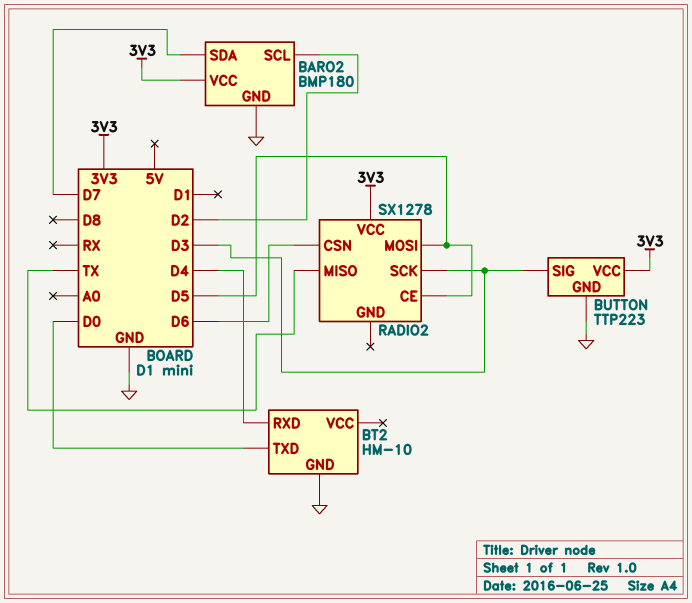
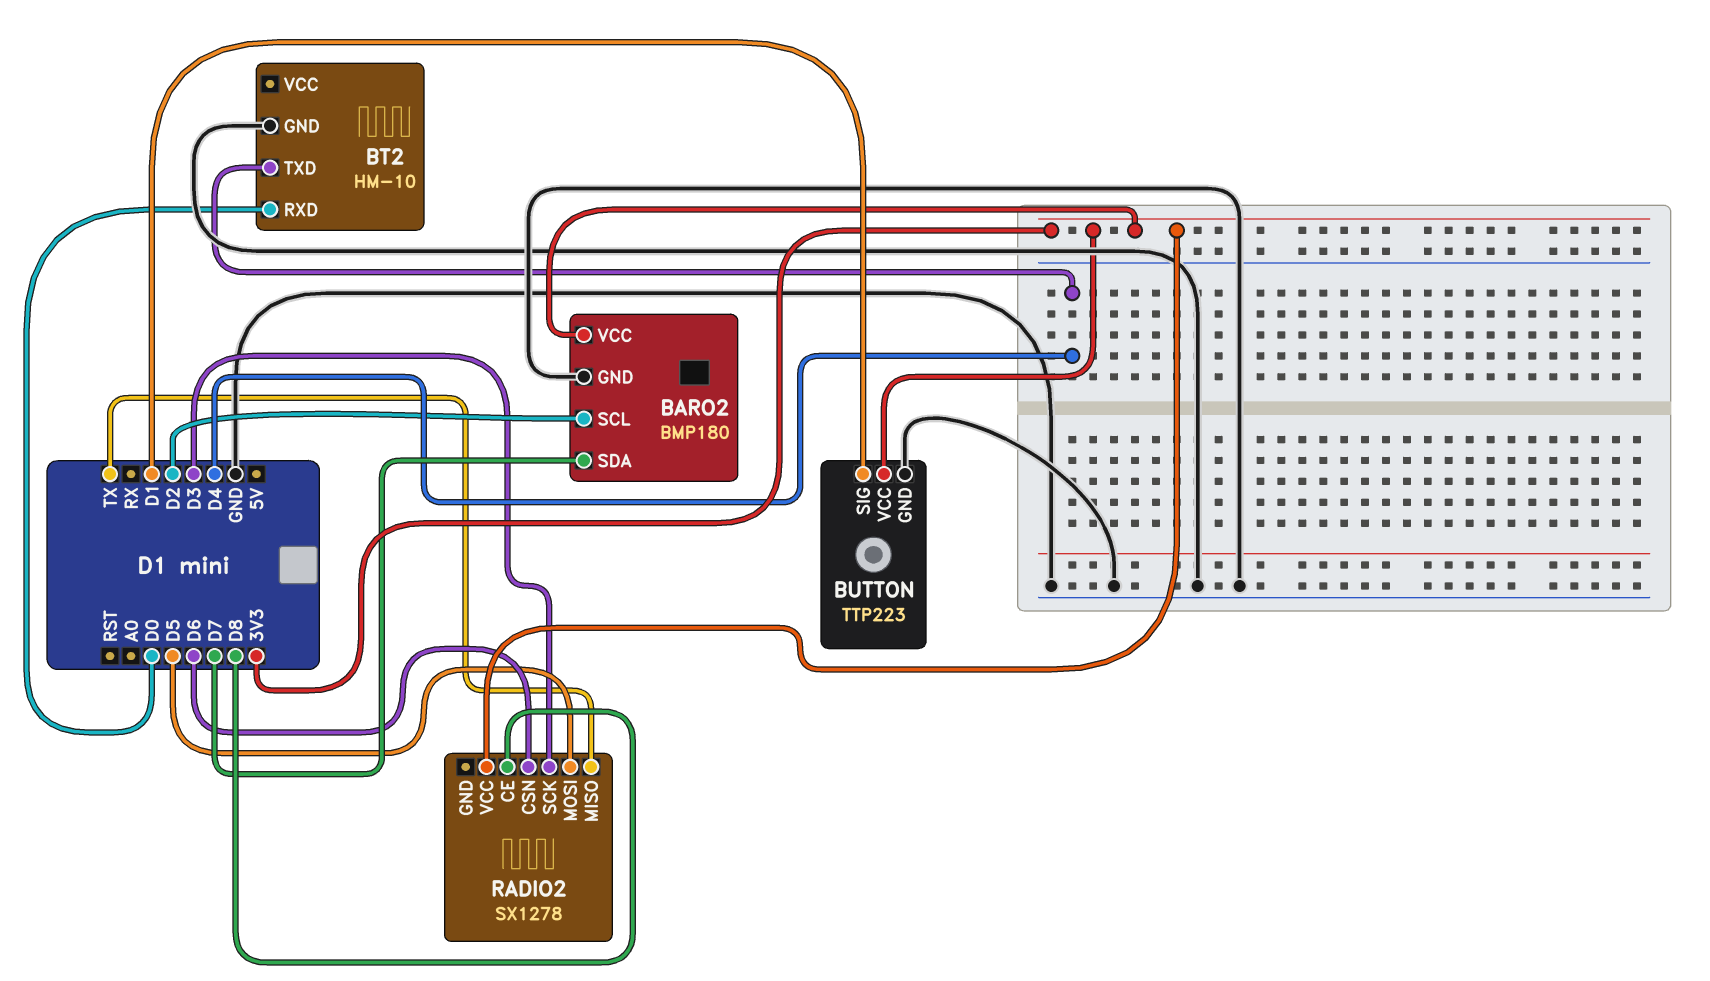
BT2 pin RXD: D4 -> D0
BT2 pin TXD: D0 -> D4
BUTTON pin SIG: D3 -> D1
RADIO2 pin CE: D5 -> D8

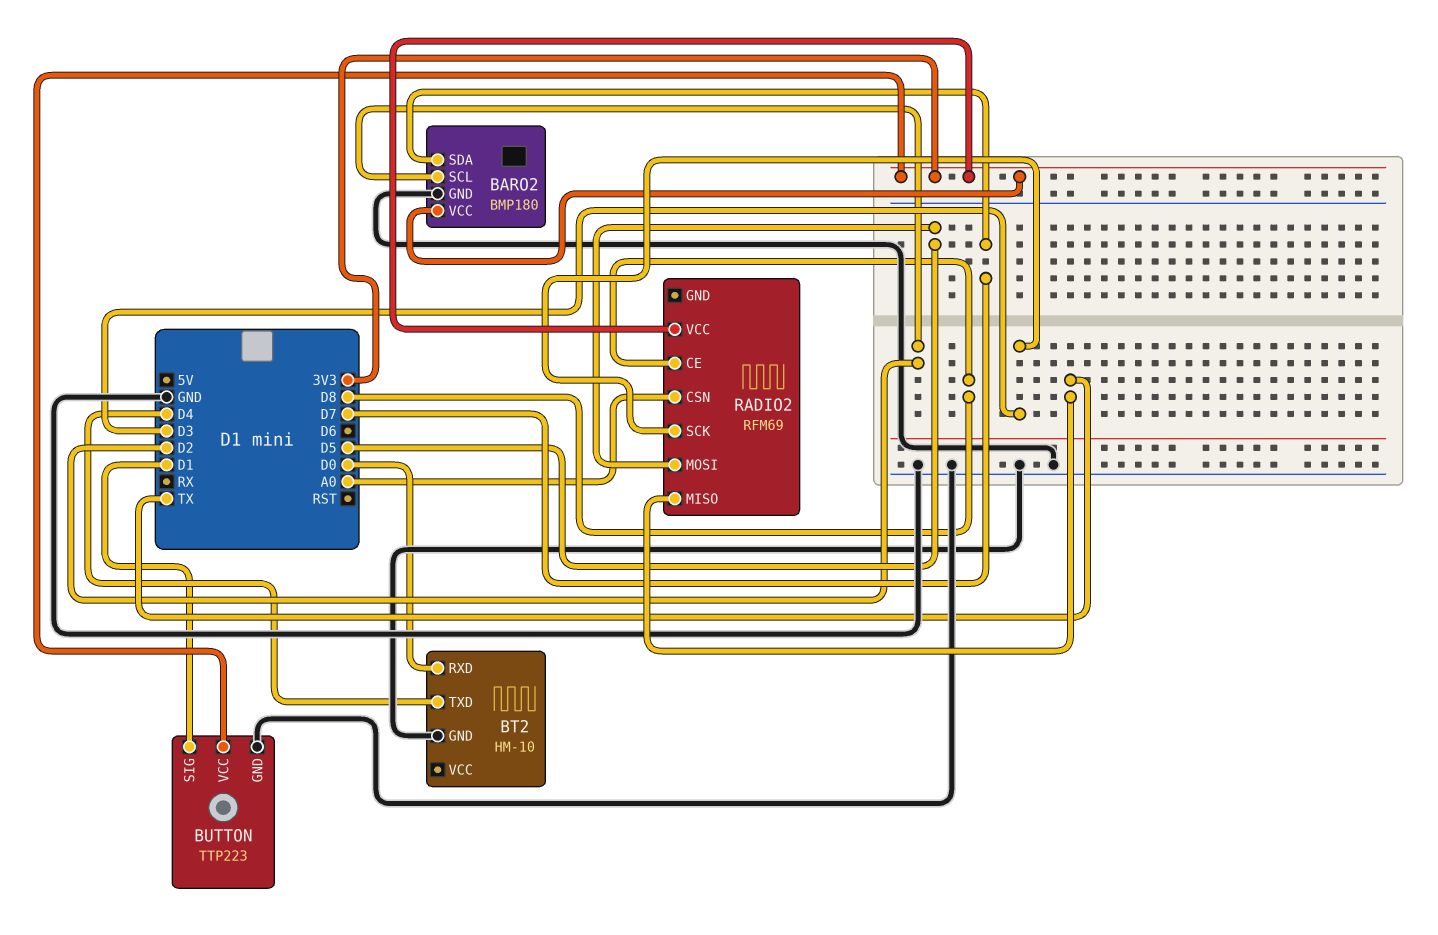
RADIO2: SX1278 -> RFM69
RADIO2 pin CSN: D6 -> A0

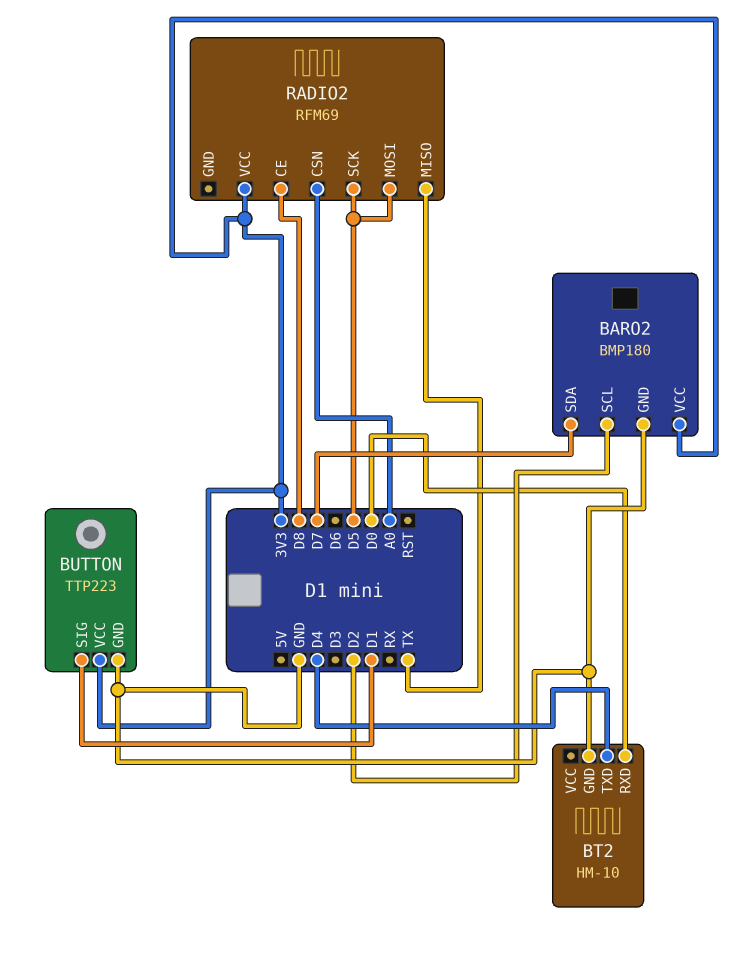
RADIO2 pin SCK: D3 -> D5

